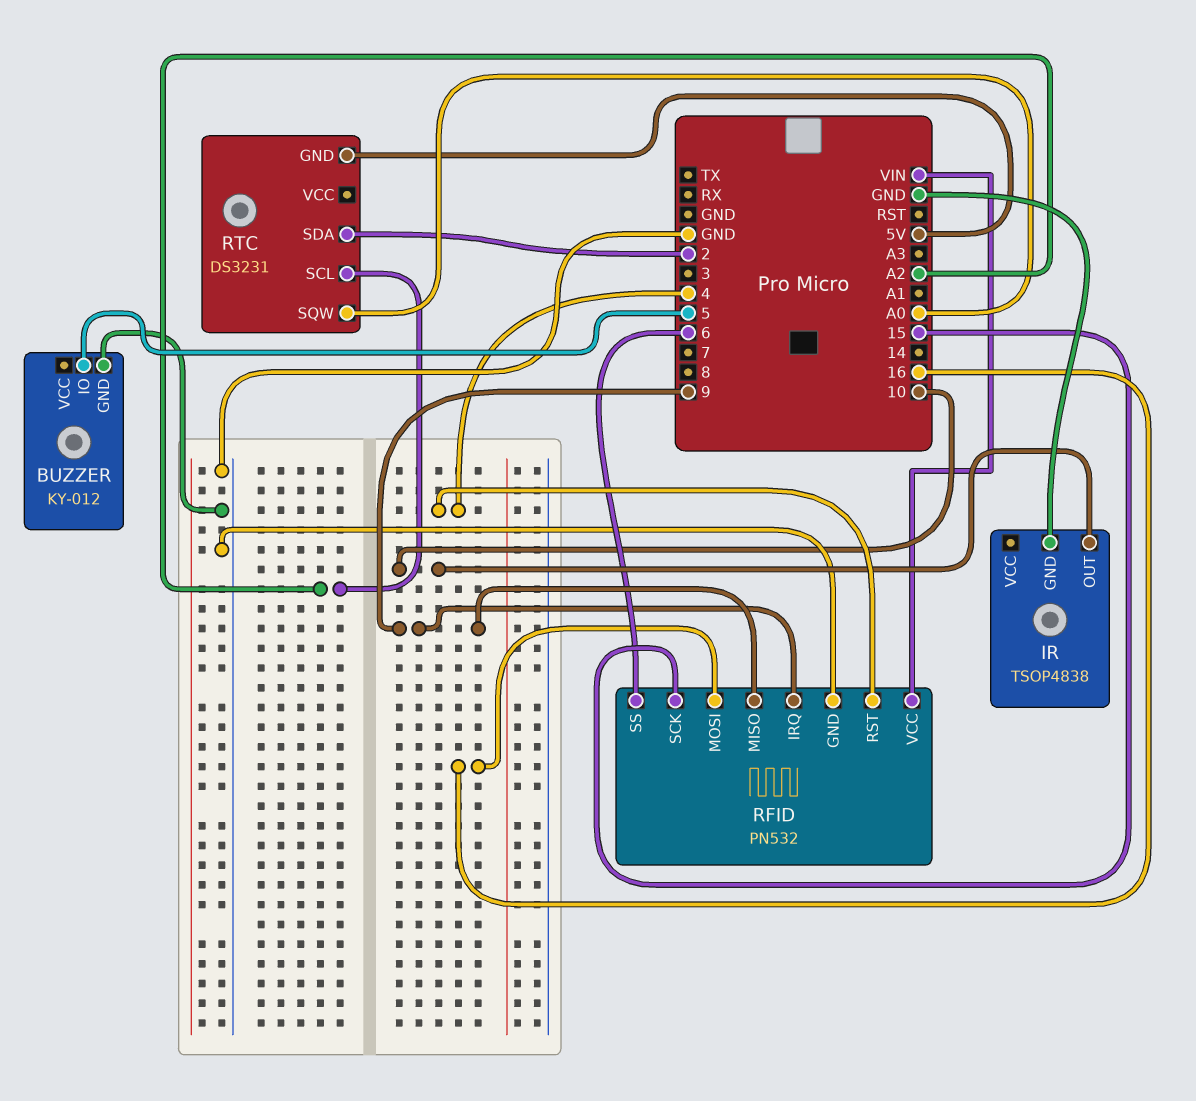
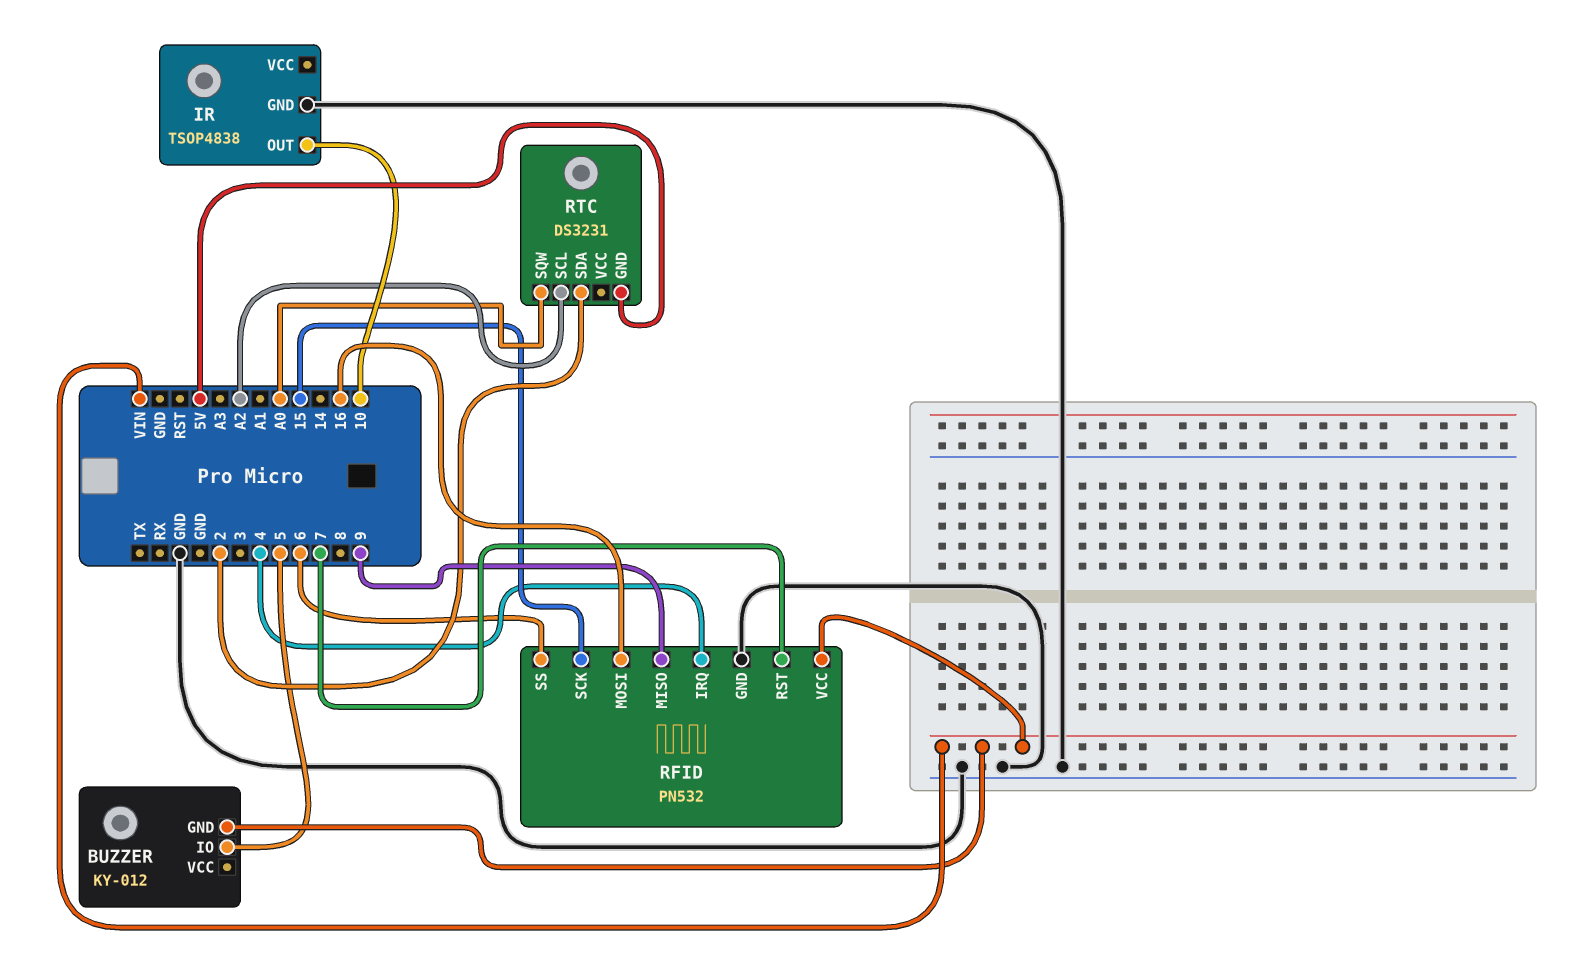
BUZZER pin GND: GND -> VIN
RFID pin IRQ: 9 -> 4
RFID pin RST: 4 -> 7

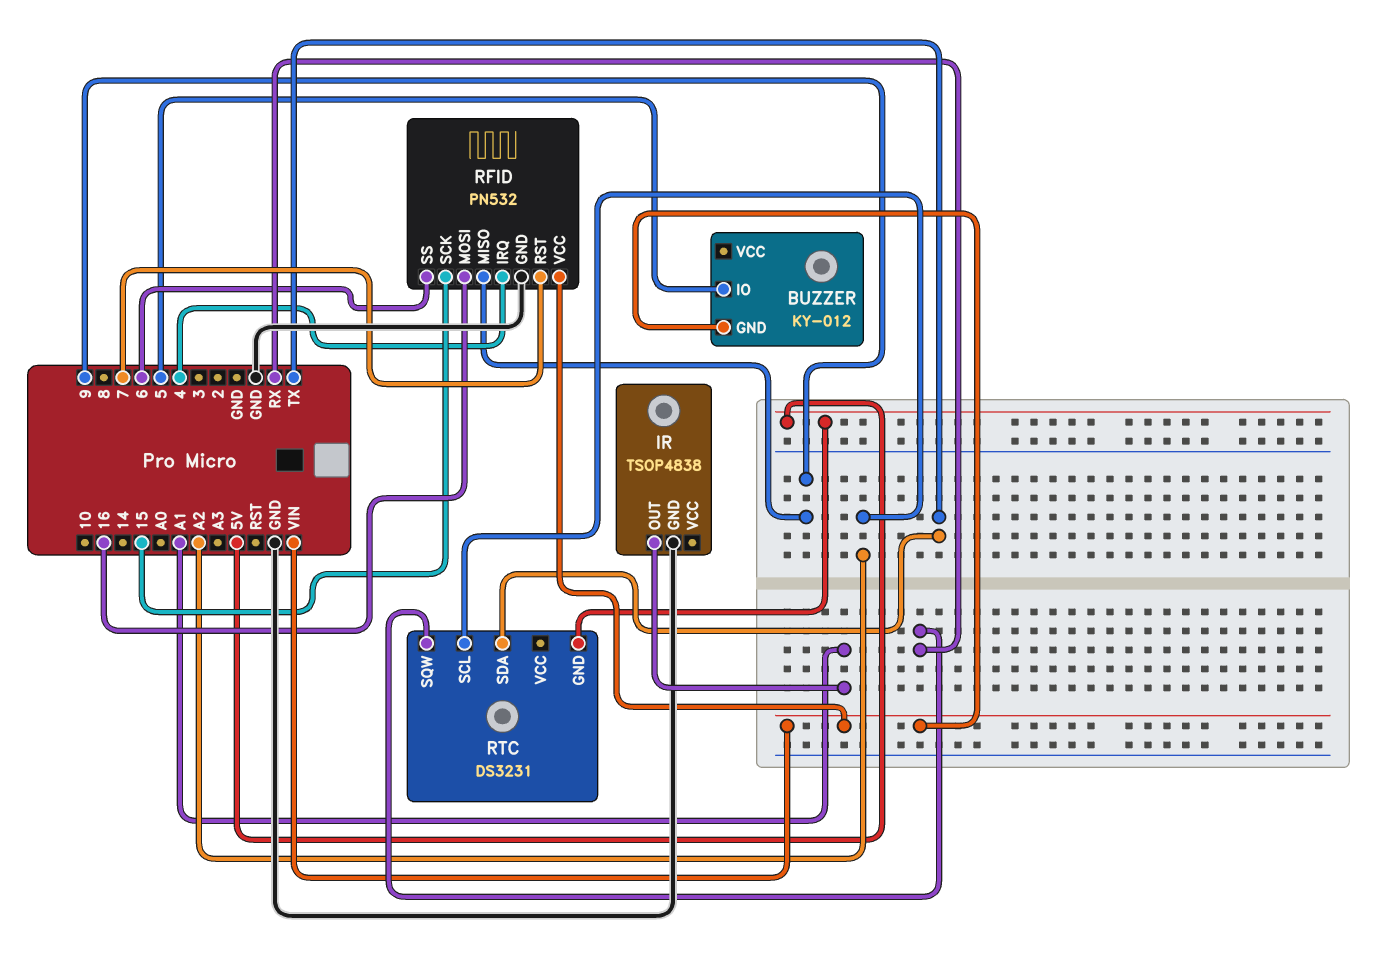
IR pin OUT: 10 -> A1
RTC pin SDA: 2 -> TX
RTC pin SQW: A0 -> RX

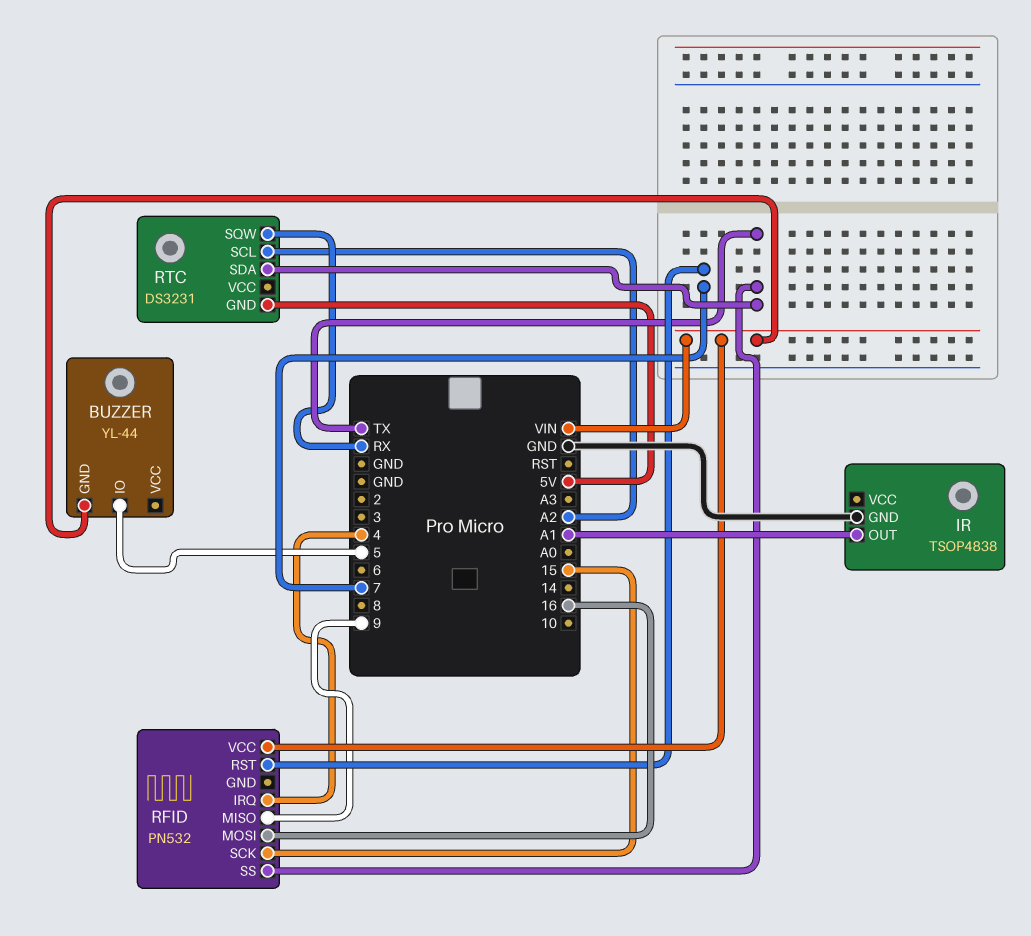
BUZZER: KY-012 -> YL-44
RFID pin GND: GND -> none
RFID pin SS: 6 -> TX

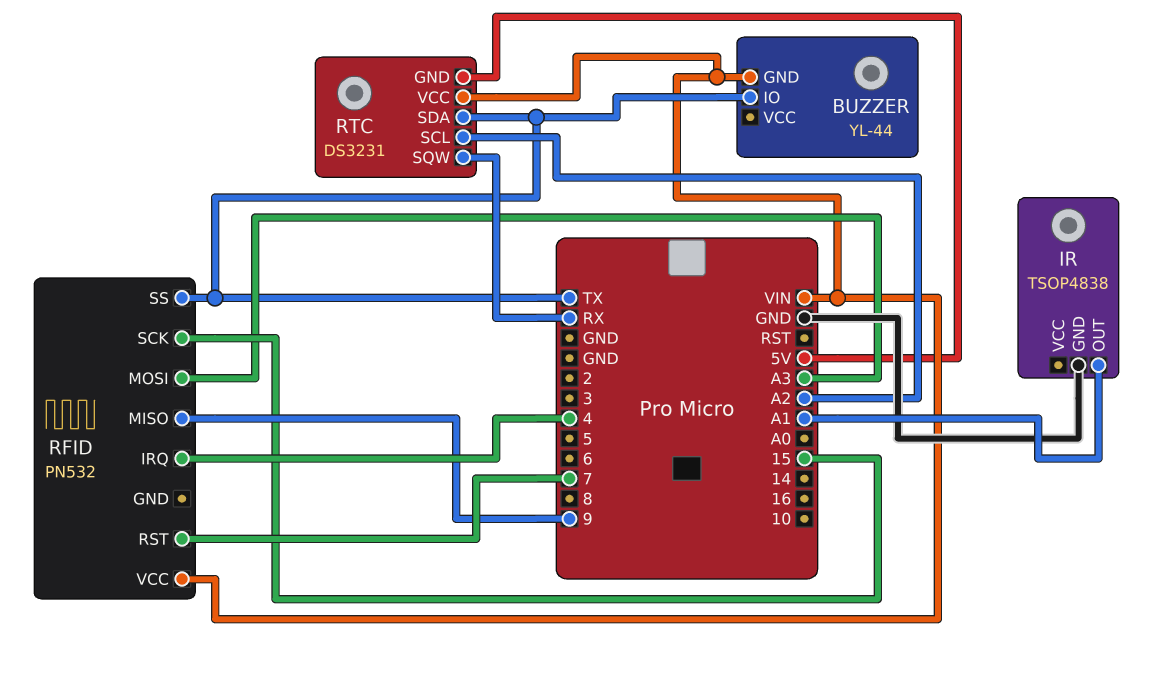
BUZZER pin IO: 5 -> TX
RFID pin MOSI: 16 -> A3
RTC pin VCC: none -> VIN

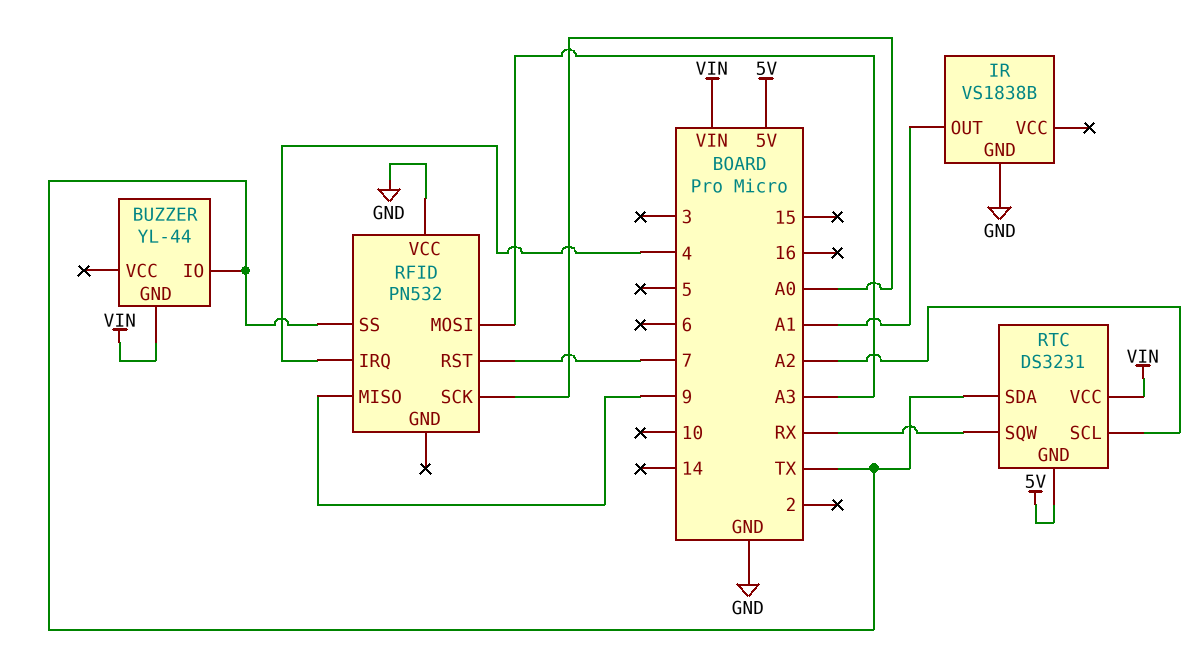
IR: TSOP4838 -> VS1838B
RFID pin SCK: 15 -> A0
RFID pin VCC: VIN -> GND

